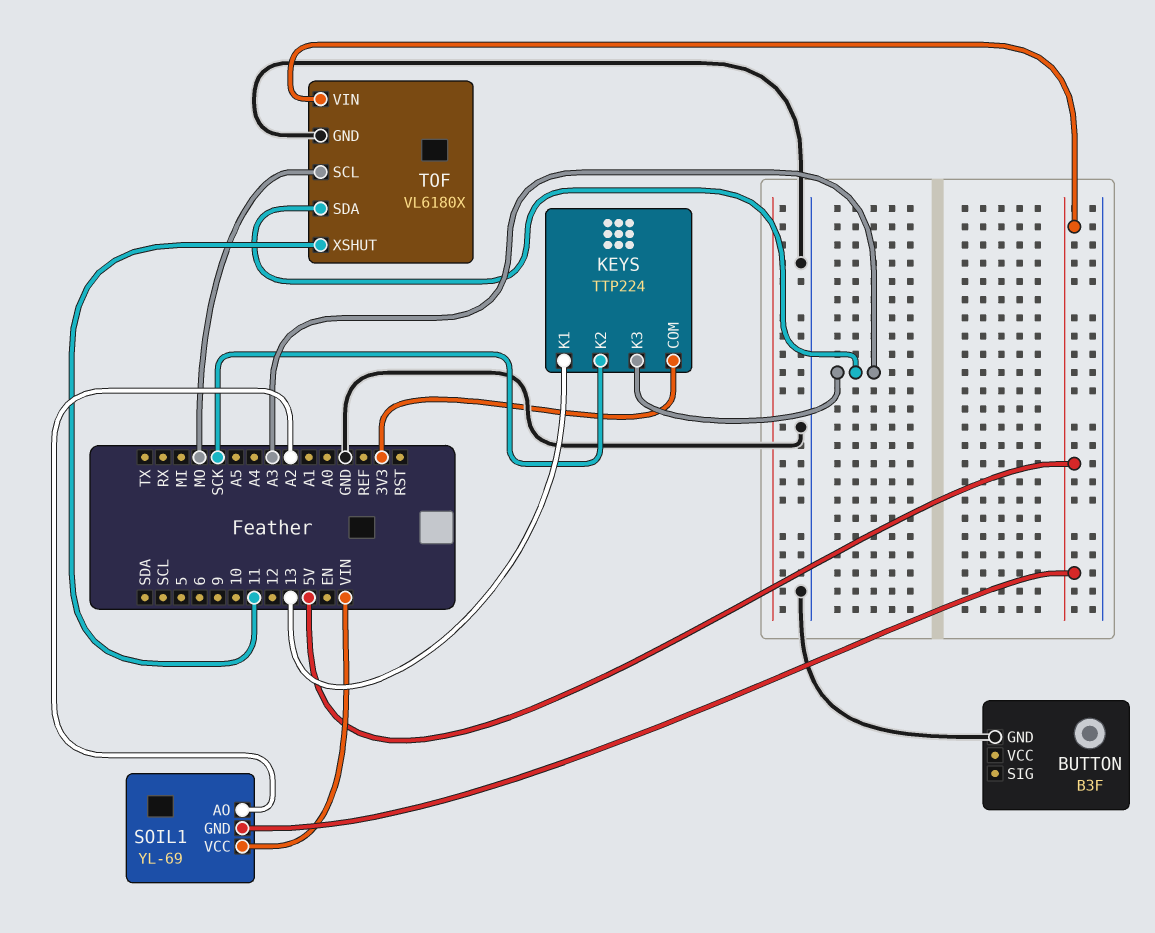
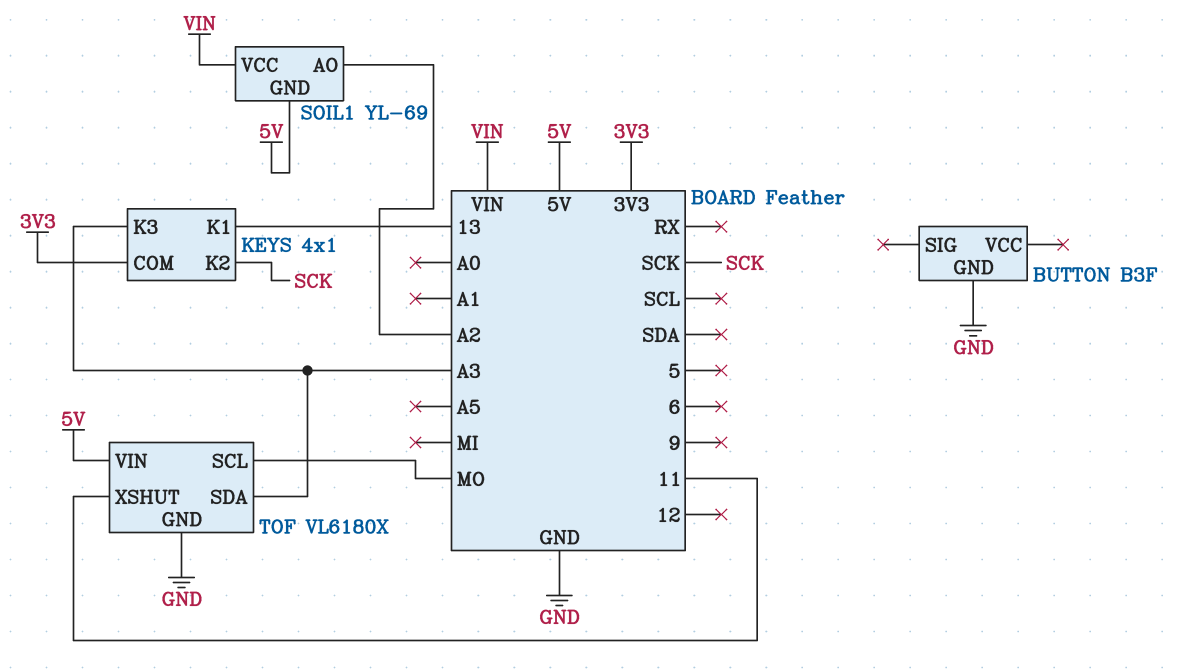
KEYS: TTP224 -> 4x1

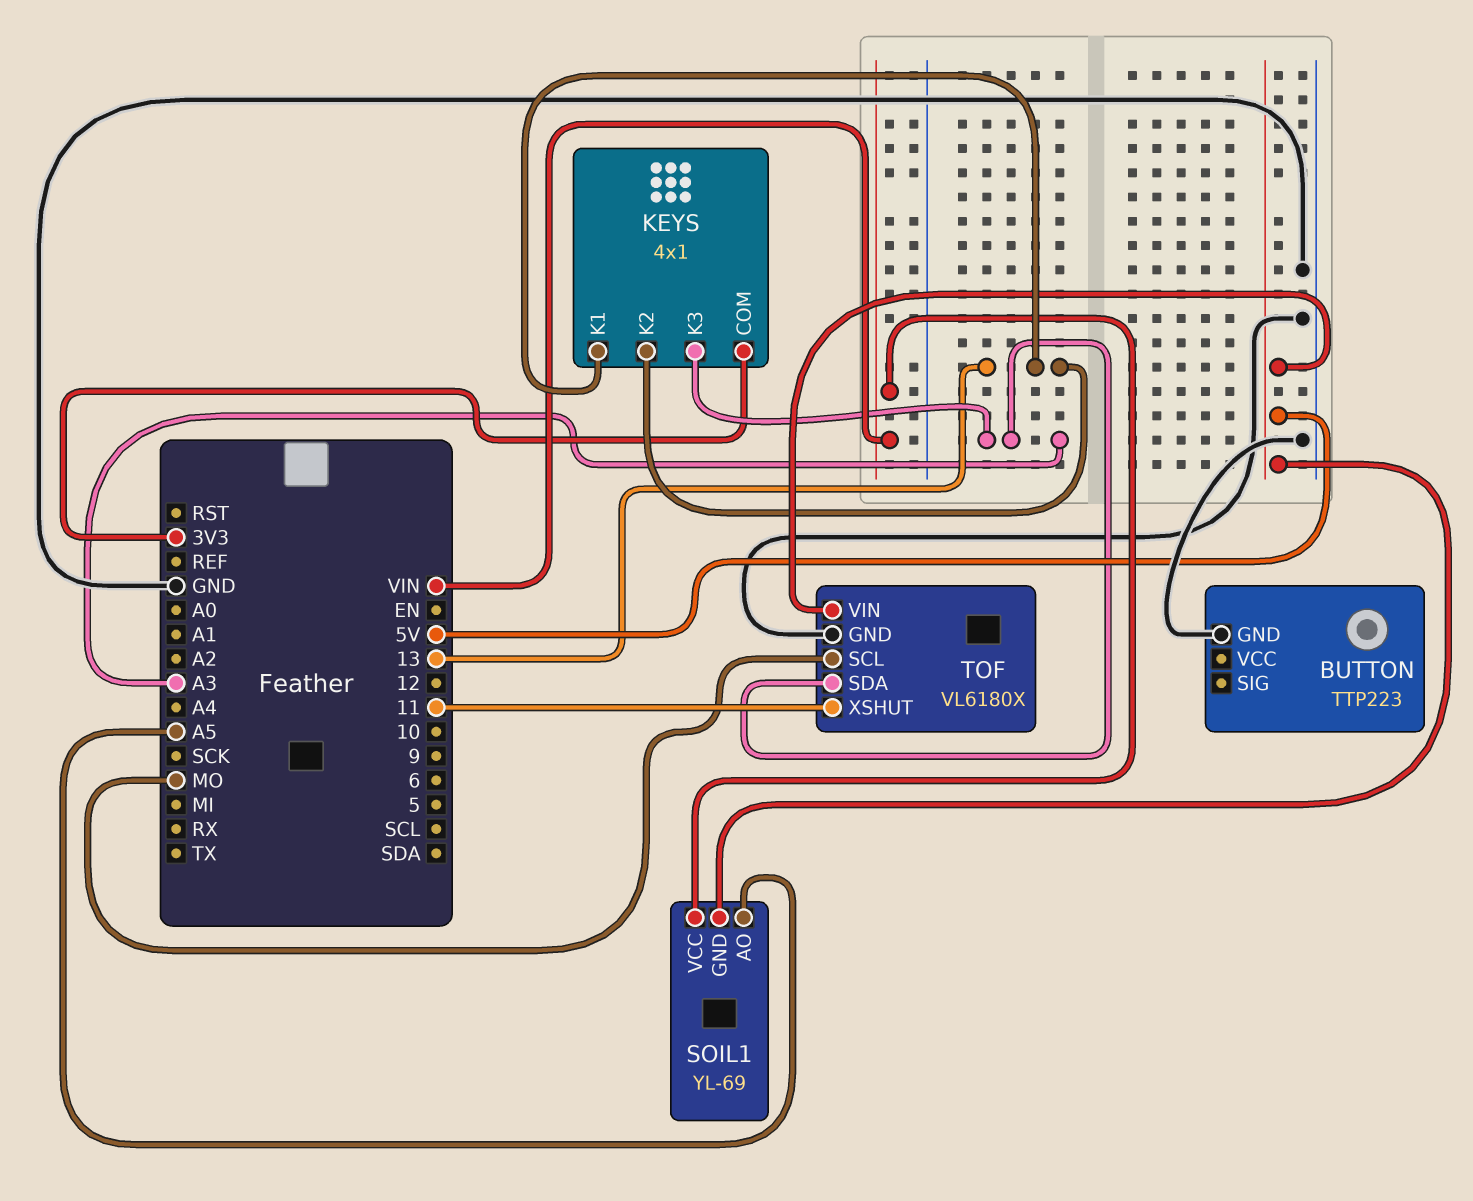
BUTTON: B3F -> TTP223
KEYS pin K2: SCK -> 13
SOIL1 pin AO: A2 -> A5

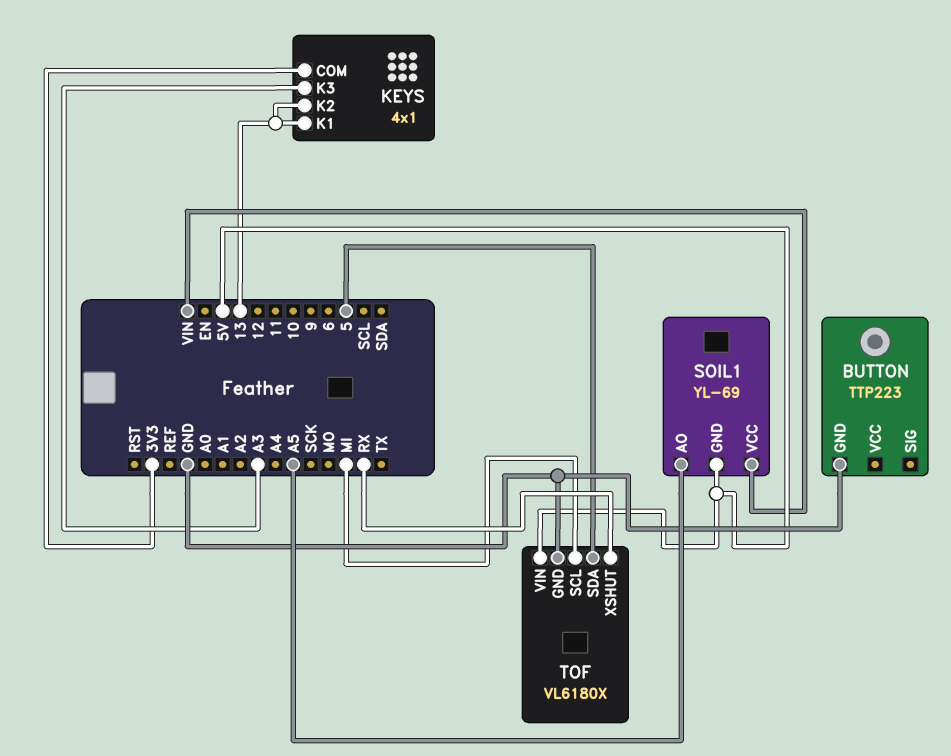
TOF pin SCL: MO -> MI
TOF pin SDA: A3 -> 5
TOF pin XSHUT: 11 -> RX

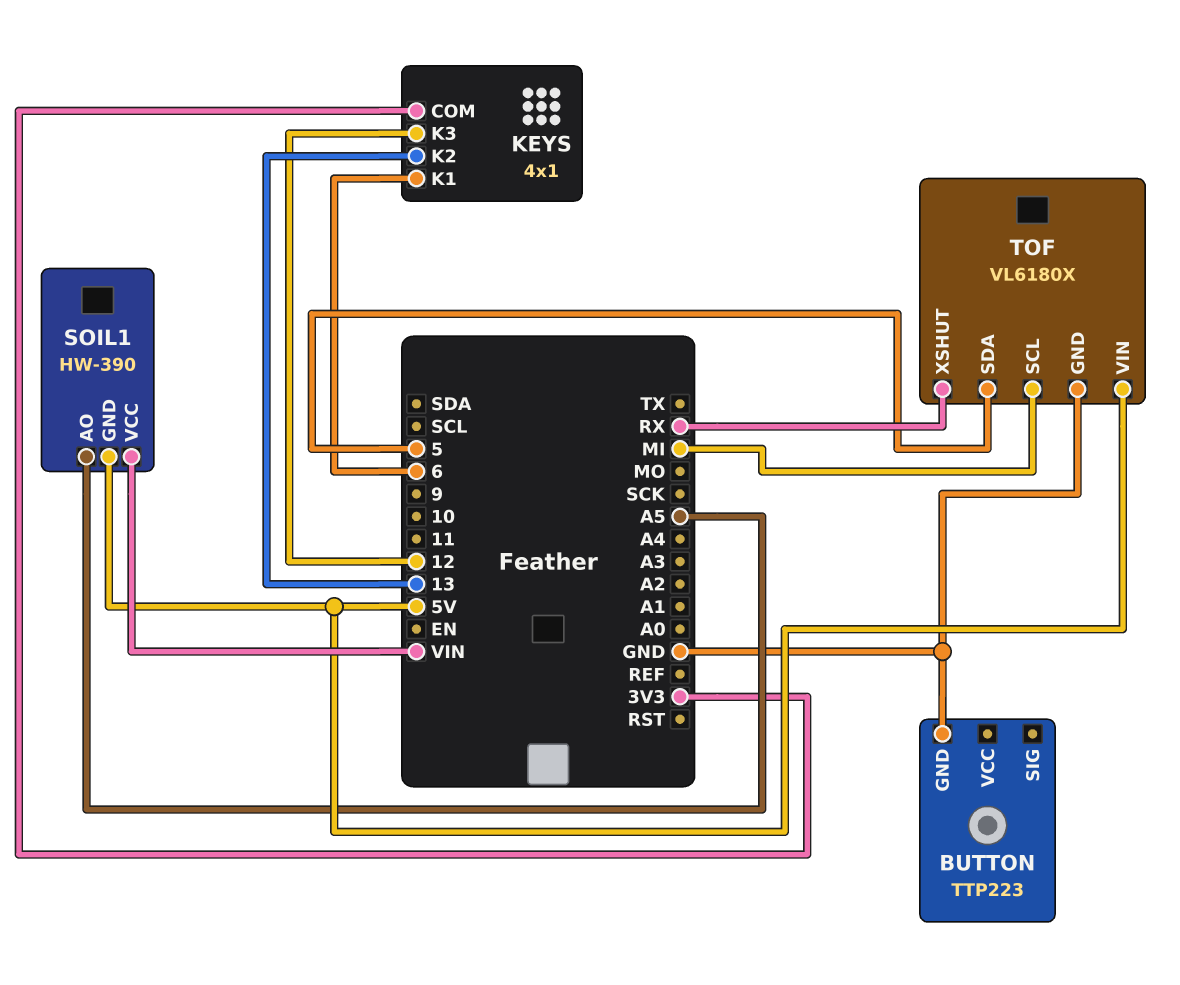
KEYS pin K1: 13 -> 6
KEYS pin K3: A3 -> 12
SOIL1: YL-69 -> HW-390

